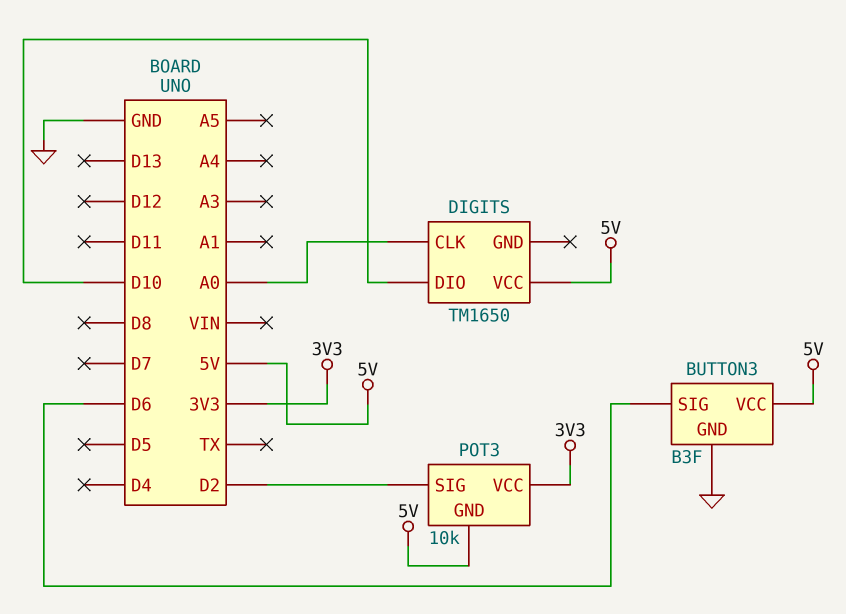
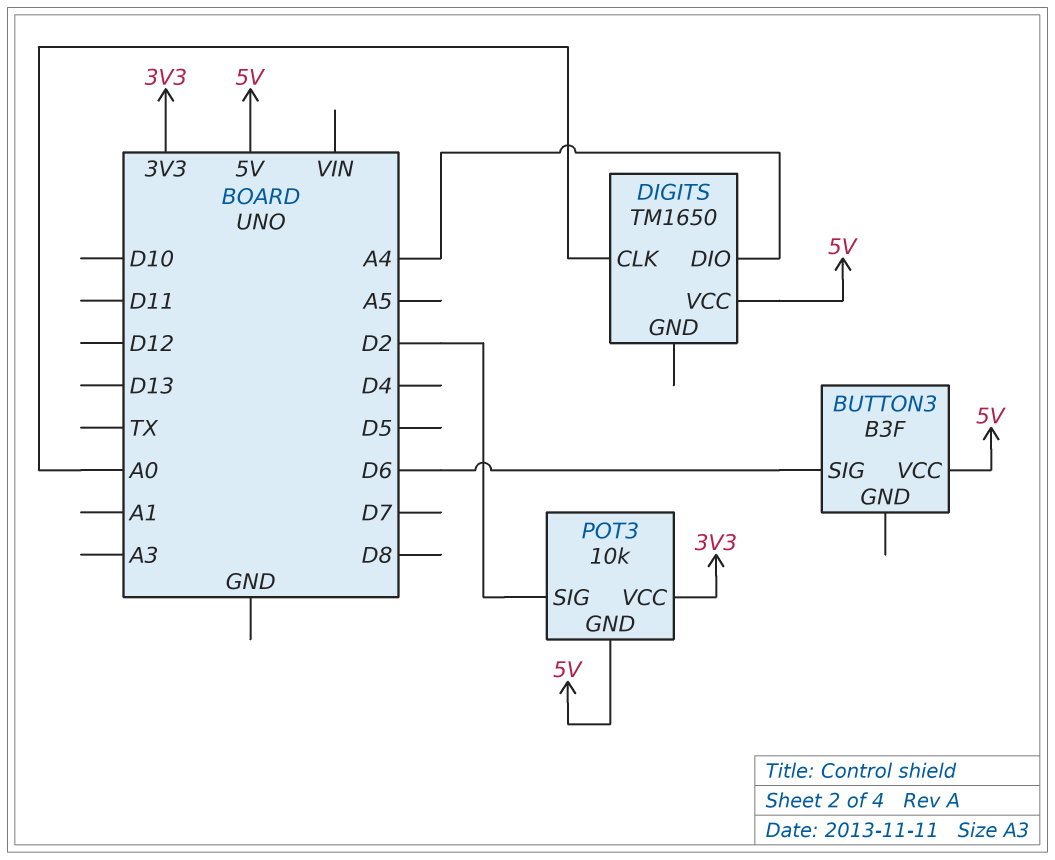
BUTTON3 pin GND: GND -> none
DIGITS pin DIO: D10 -> A4

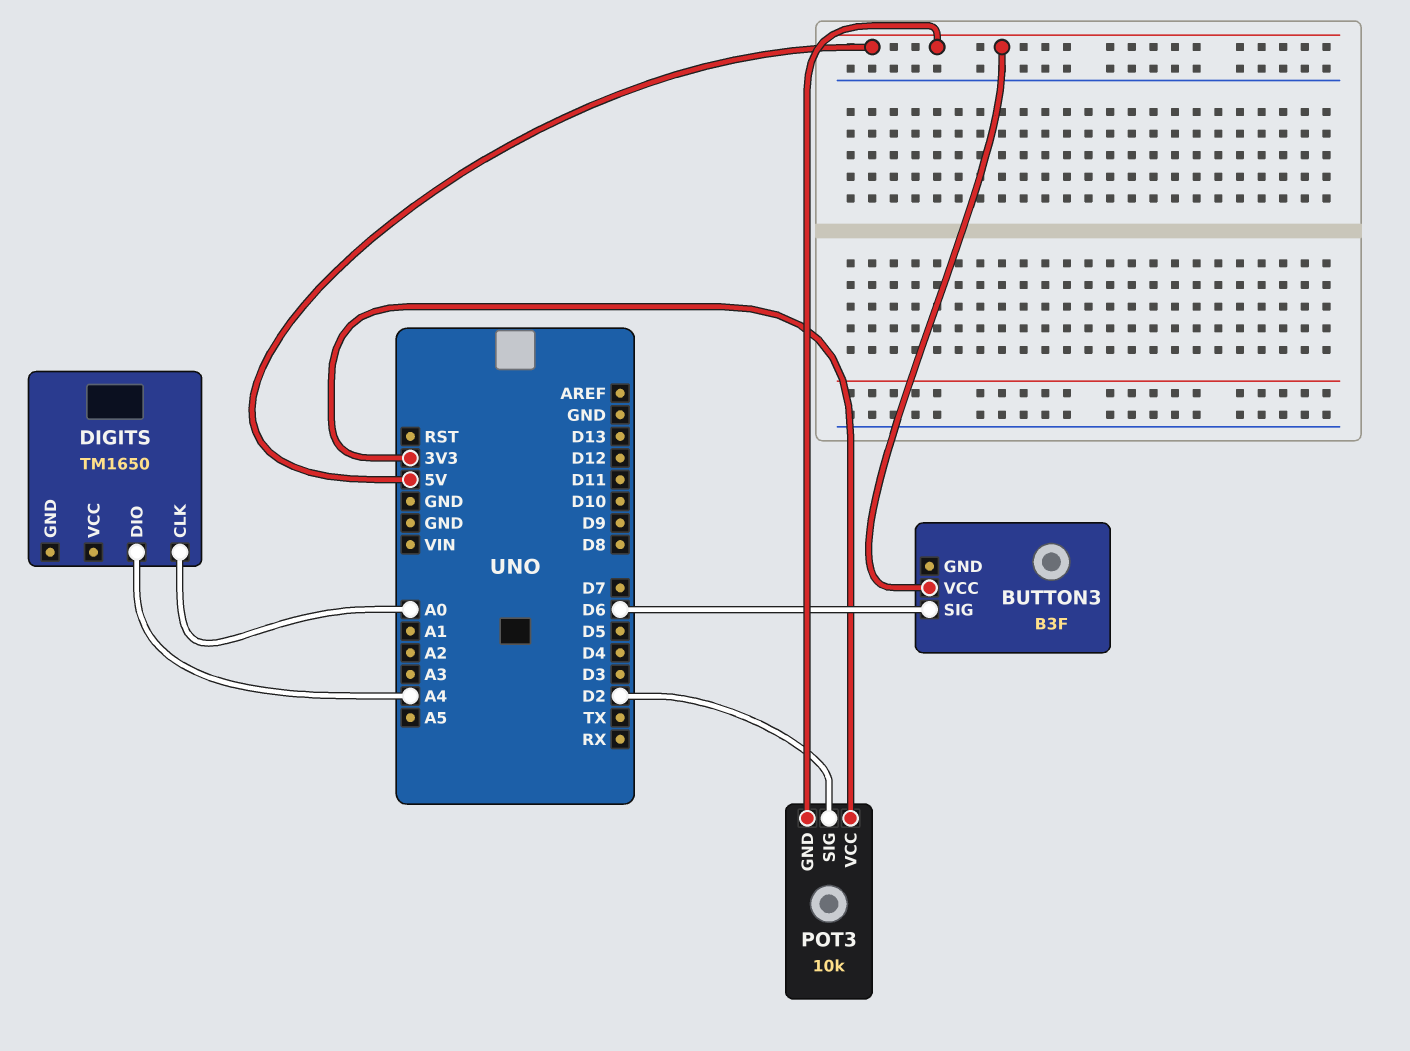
DIGITS pin VCC: 5V -> none

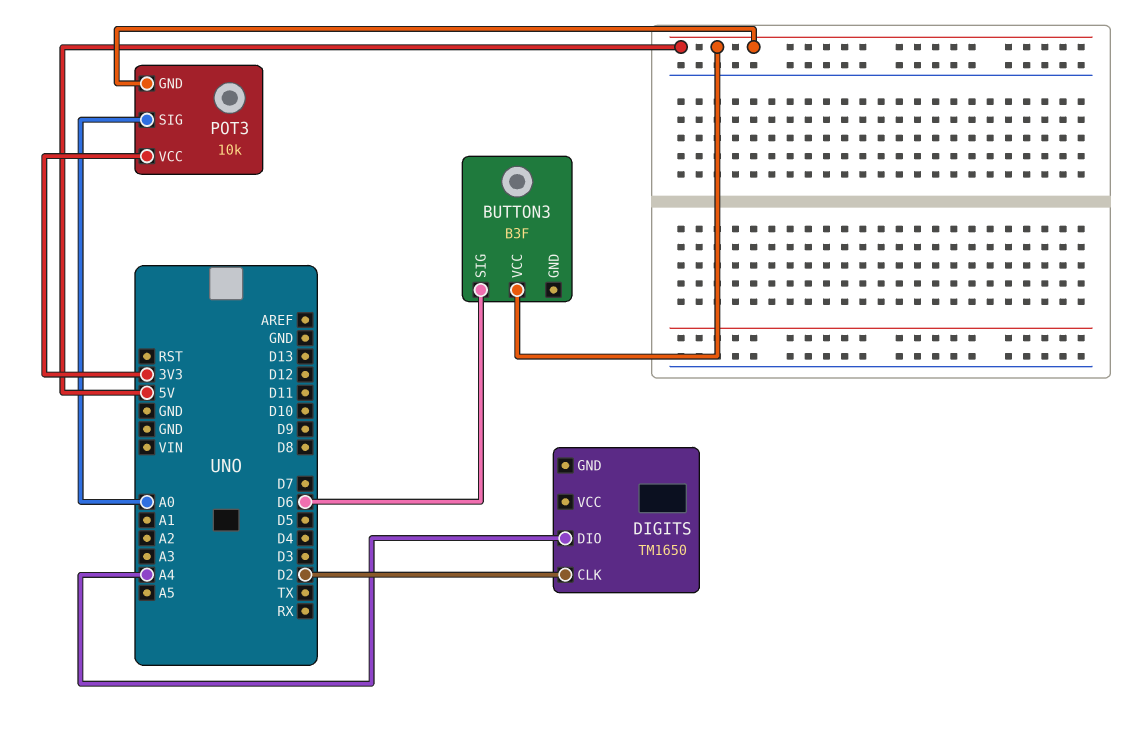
DIGITS pin CLK: A0 -> D2
POT3 pin SIG: D2 -> A0

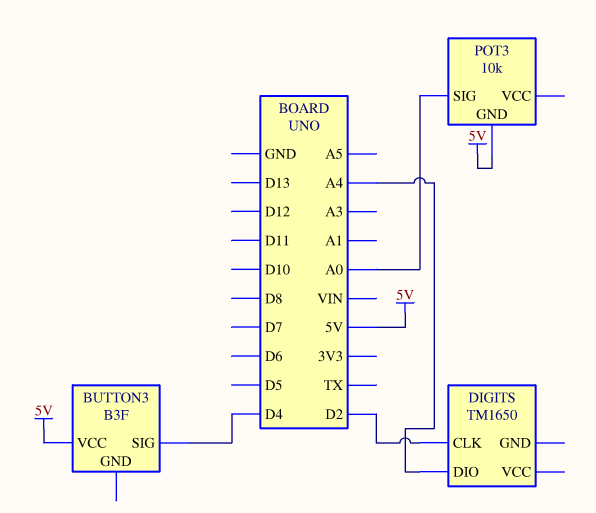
BUTTON3 pin SIG: D6 -> D4
POT3 pin VCC: 3V3 -> none

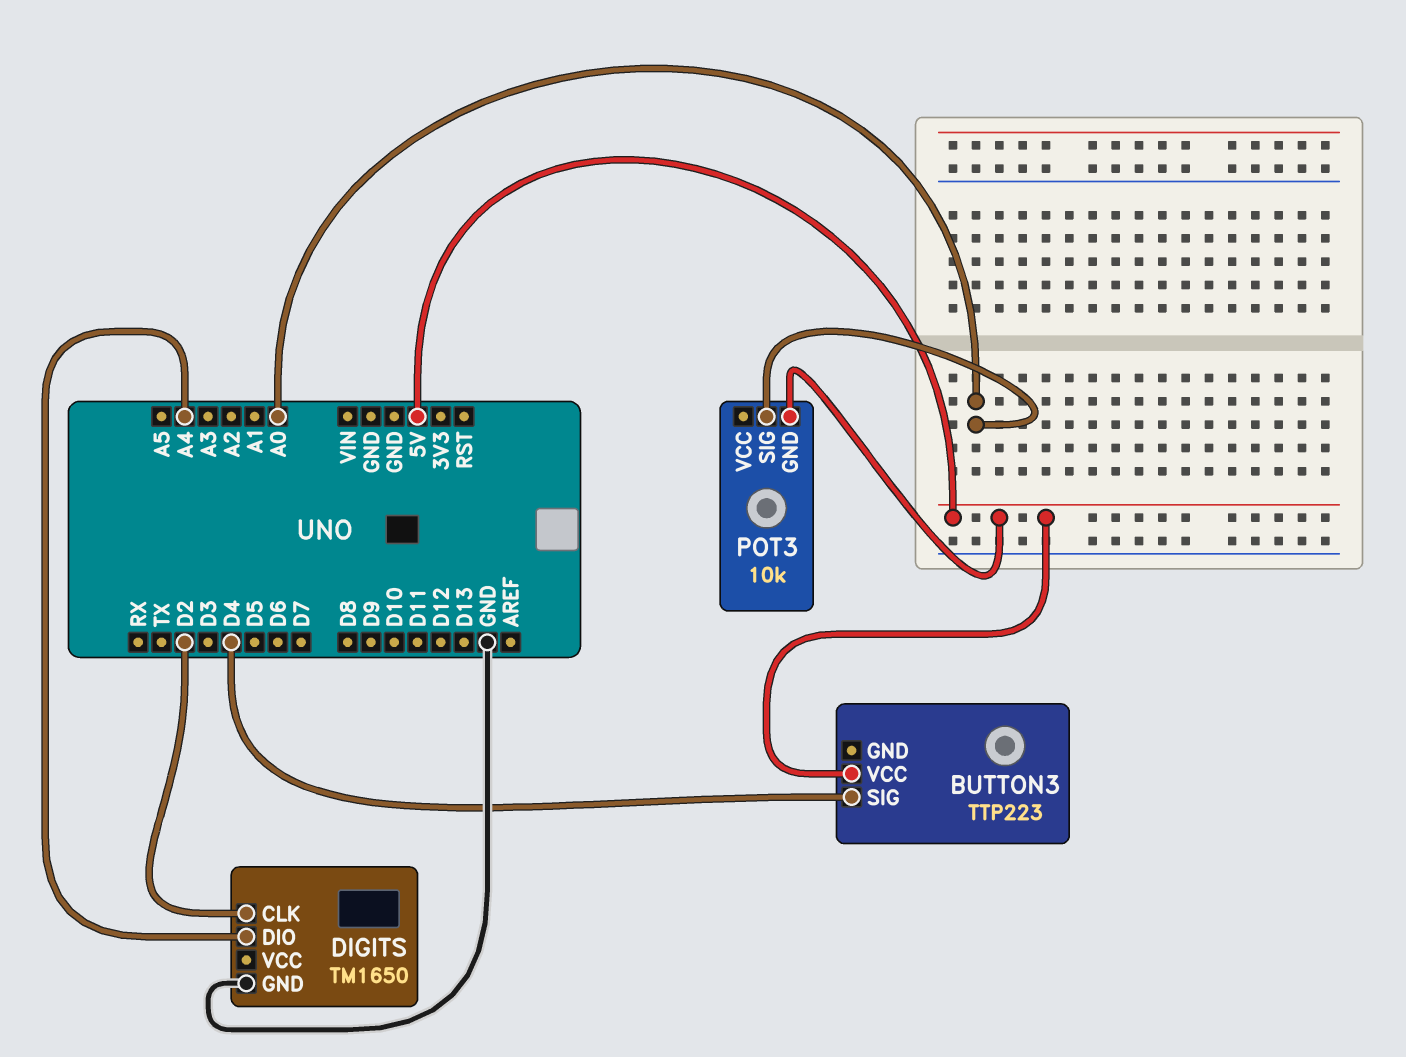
BUTTON3: B3F -> TTP223
DIGITS pin GND: none -> GND

